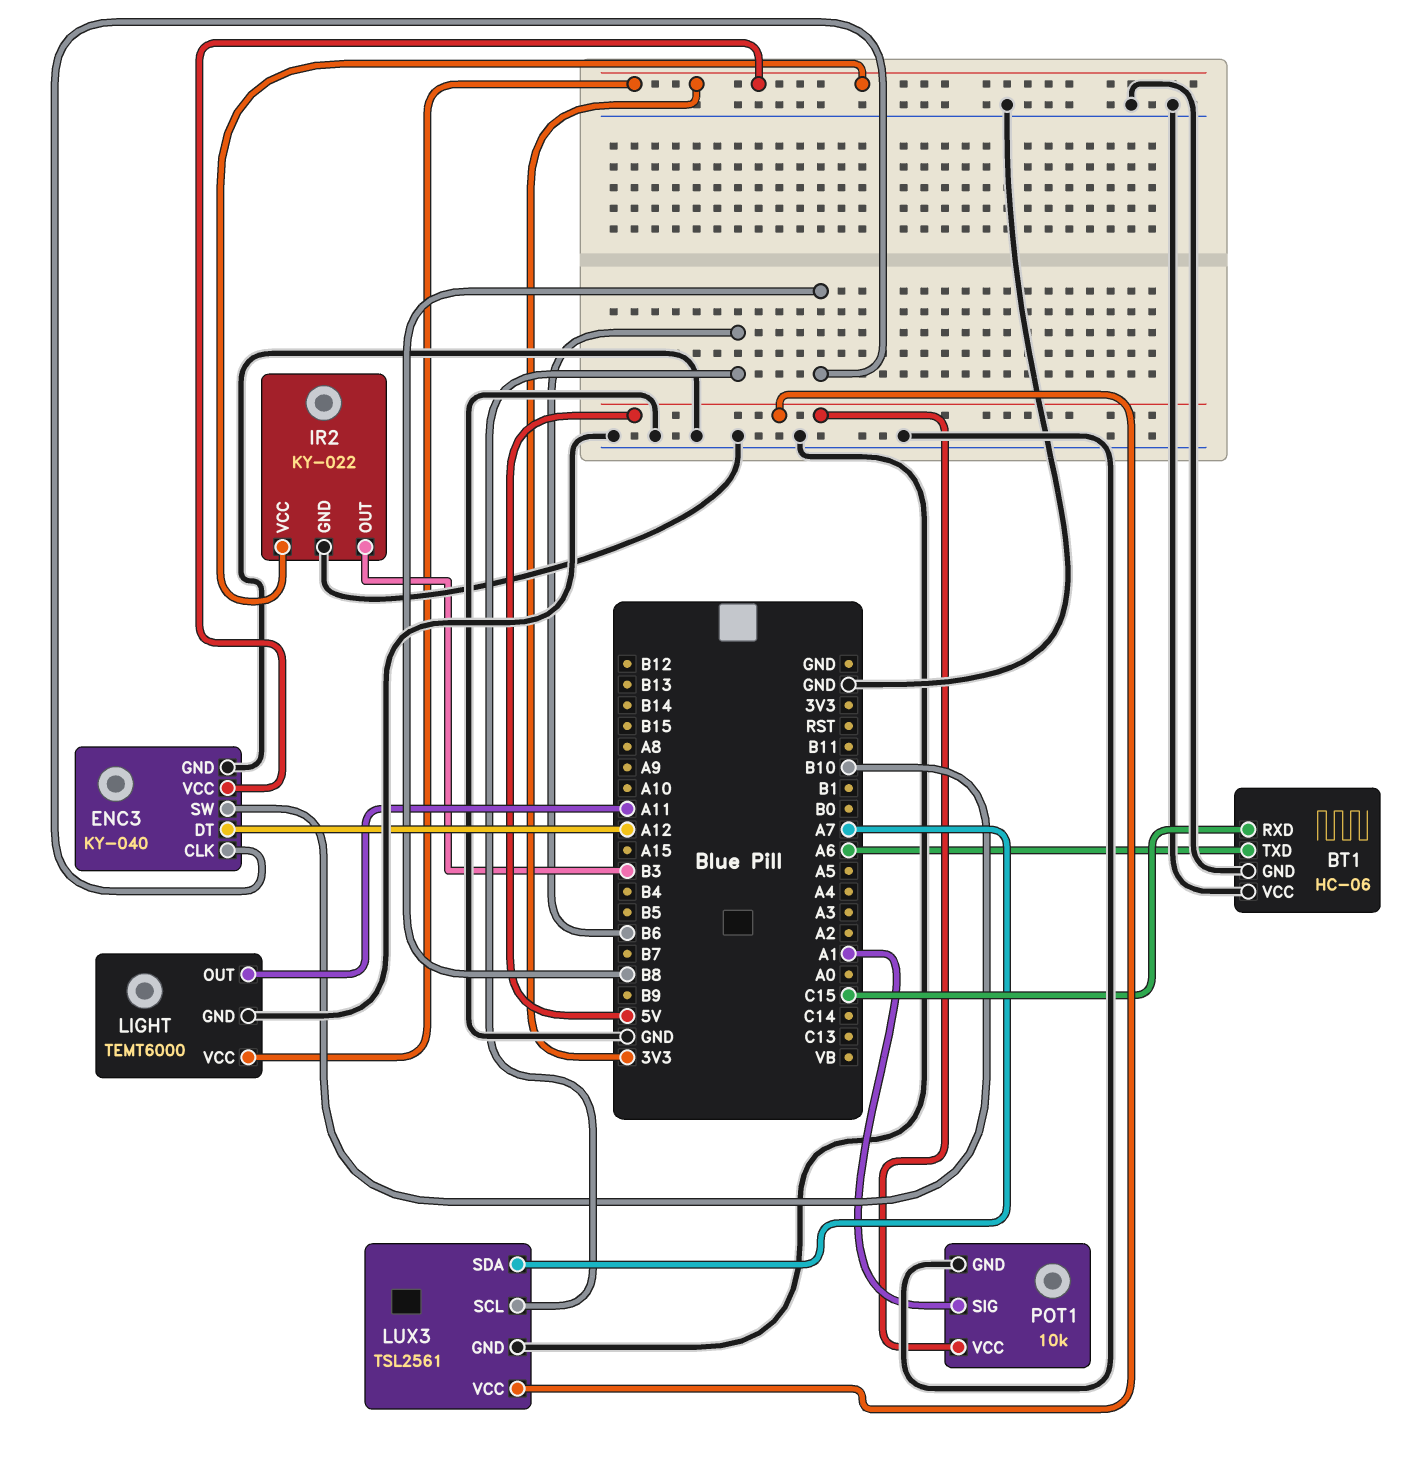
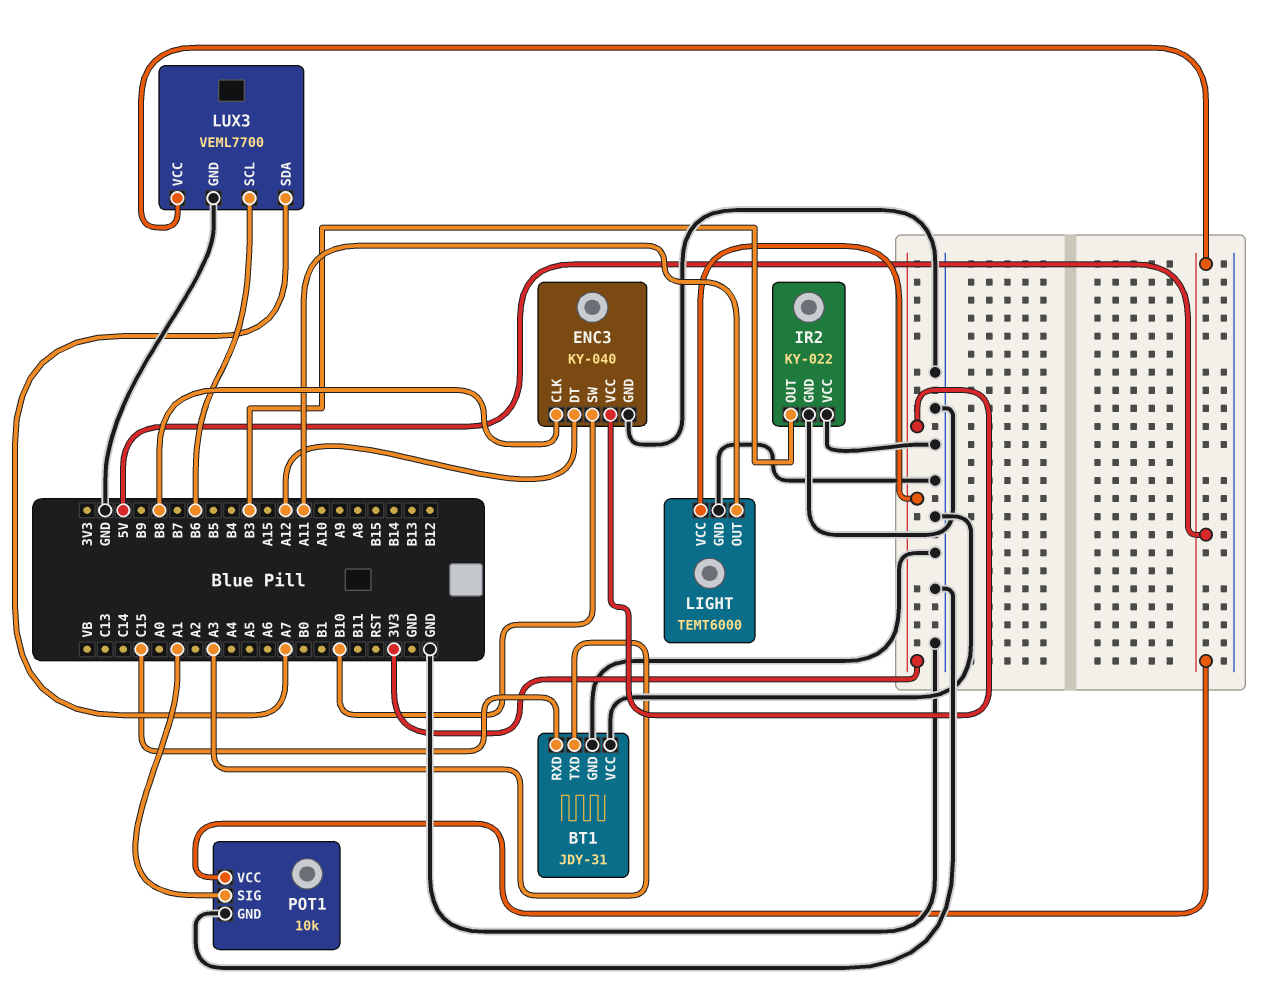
BT1: HC-06 -> JDY-31
BT1 pin TXD: A6 -> A3
IR2 pin VCC: 3V3 -> GND
LUX3: TSL2561 -> VEML7700

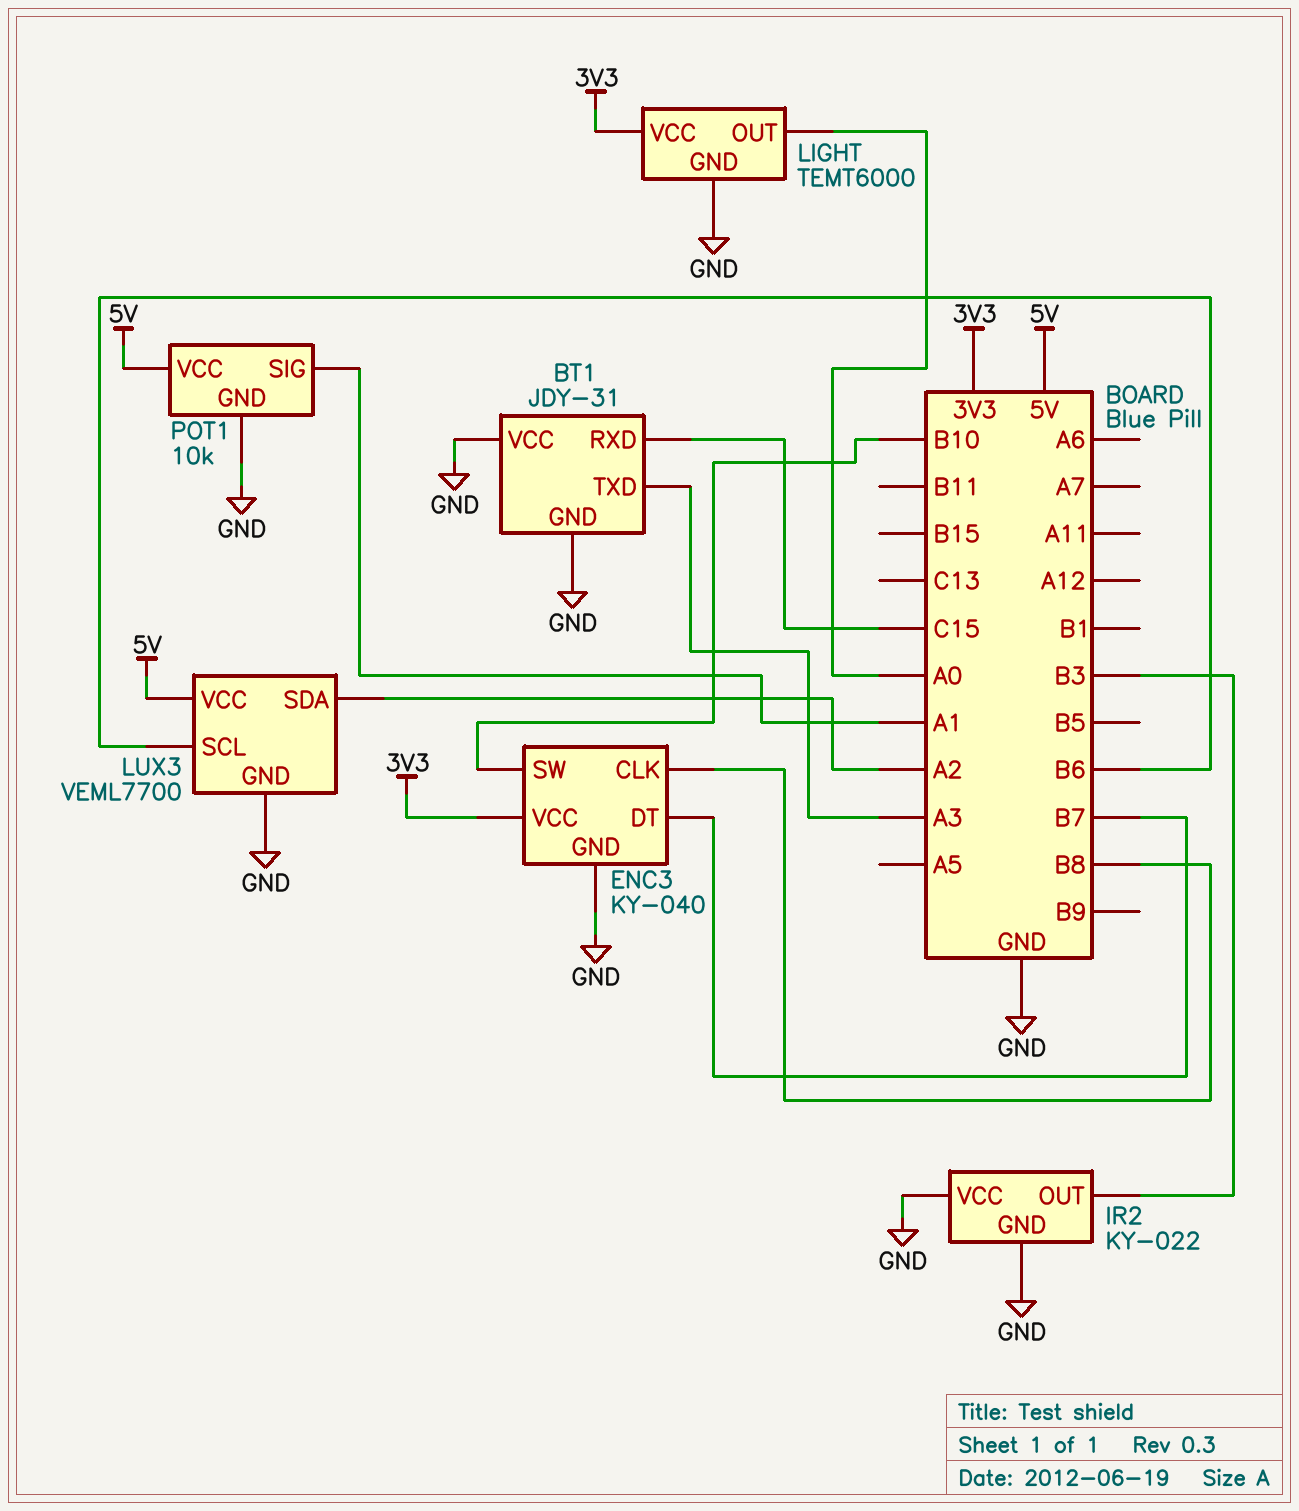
ENC3 pin DT: A12 -> B7
LIGHT pin OUT: A11 -> A0
LUX3 pin SDA: A7 -> A2

